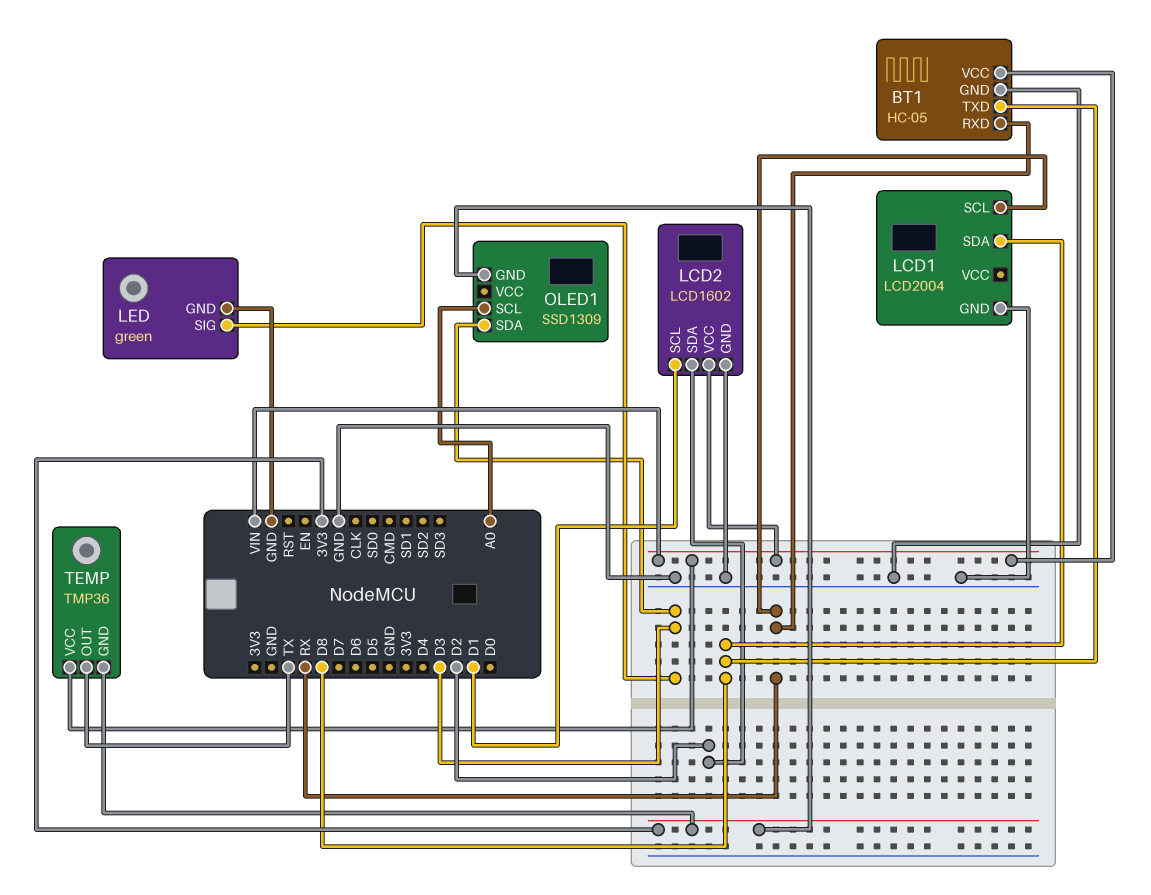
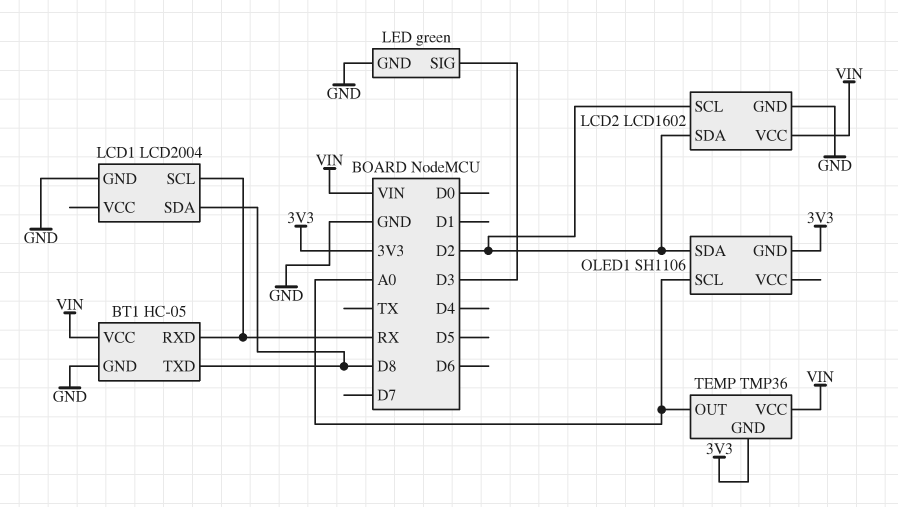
LCD2 pin SCL: D1 -> D2
OLED1: SSD1309 -> SH1106
OLED1 pin SDA: D3 -> D2
TEMP pin OUT: TX -> A0

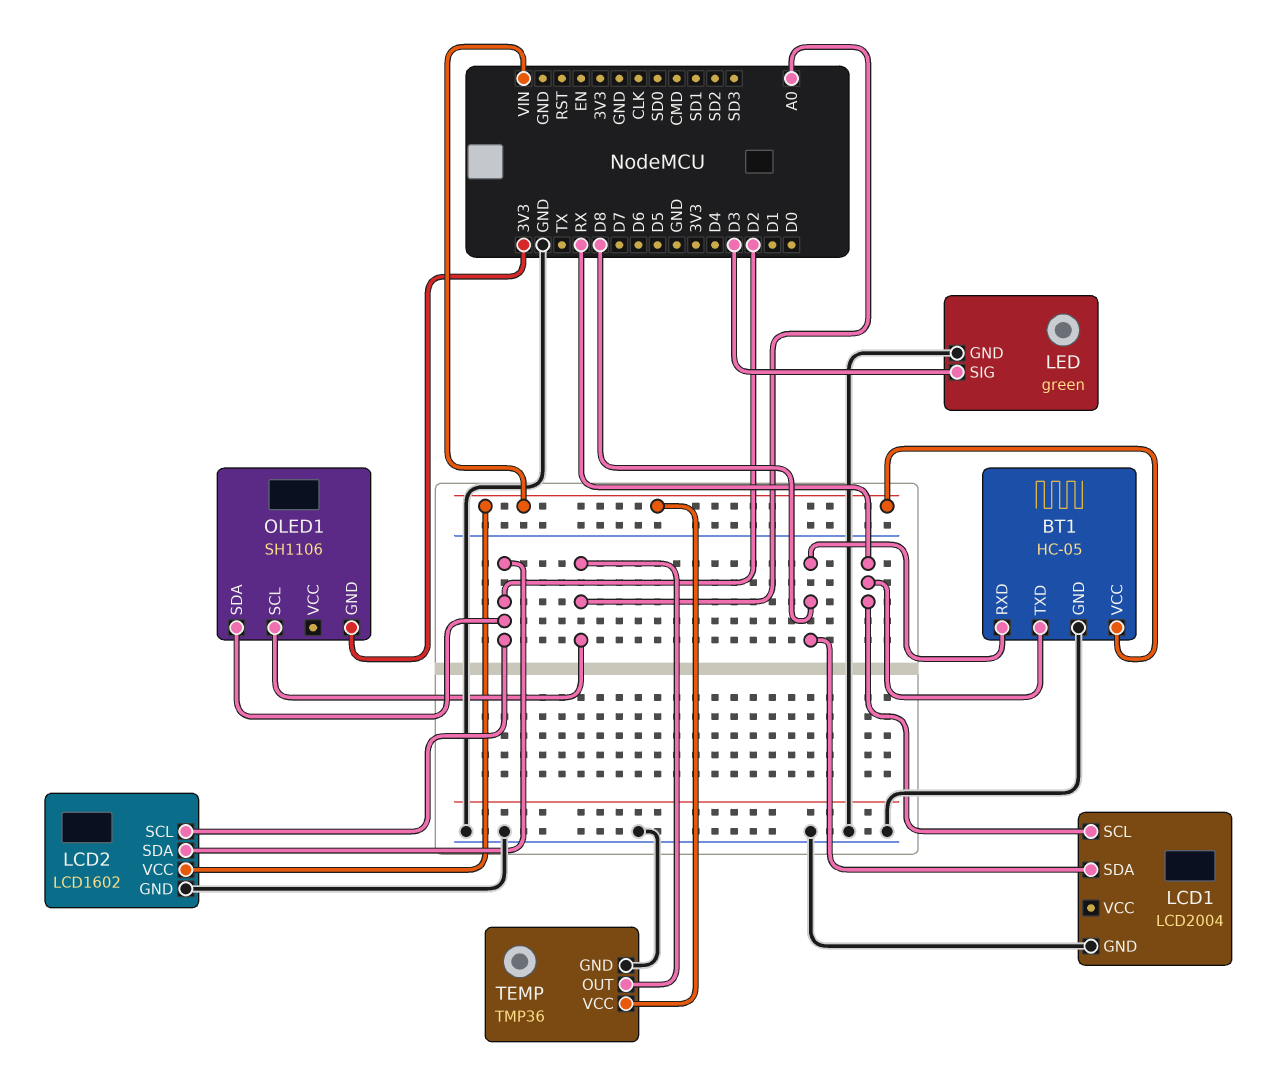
BT1 pin RXD: RX -> D8
BT1 pin TXD: D8 -> RX
TEMP pin GND: 3V3 -> GND

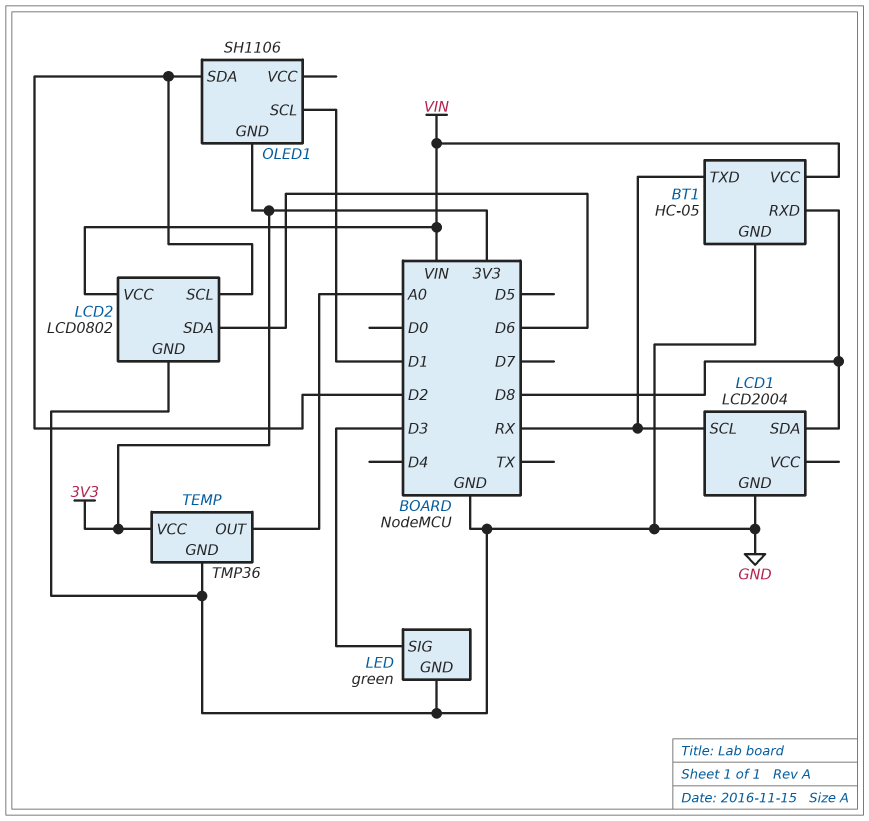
LCD2: LCD1602 -> LCD0802
LCD2 pin SDA: D2 -> D6
OLED1 pin SCL: A0 -> D1
TEMP pin VCC: VIN -> 3V3

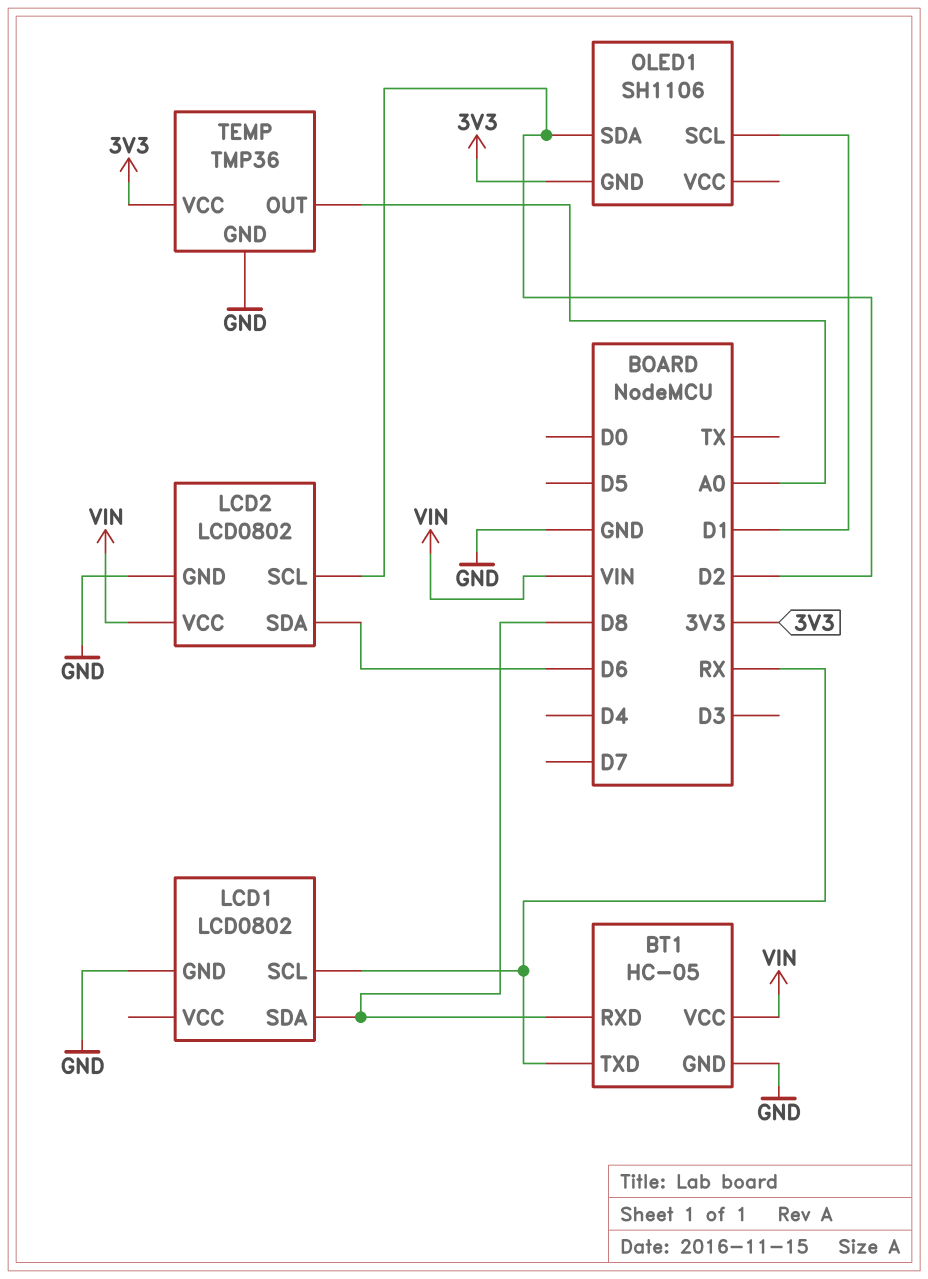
LCD1: LCD2004 -> LCD0802
LED: green -> none
LED pin GND: GND -> none
LED pin SIG: D3 -> none

